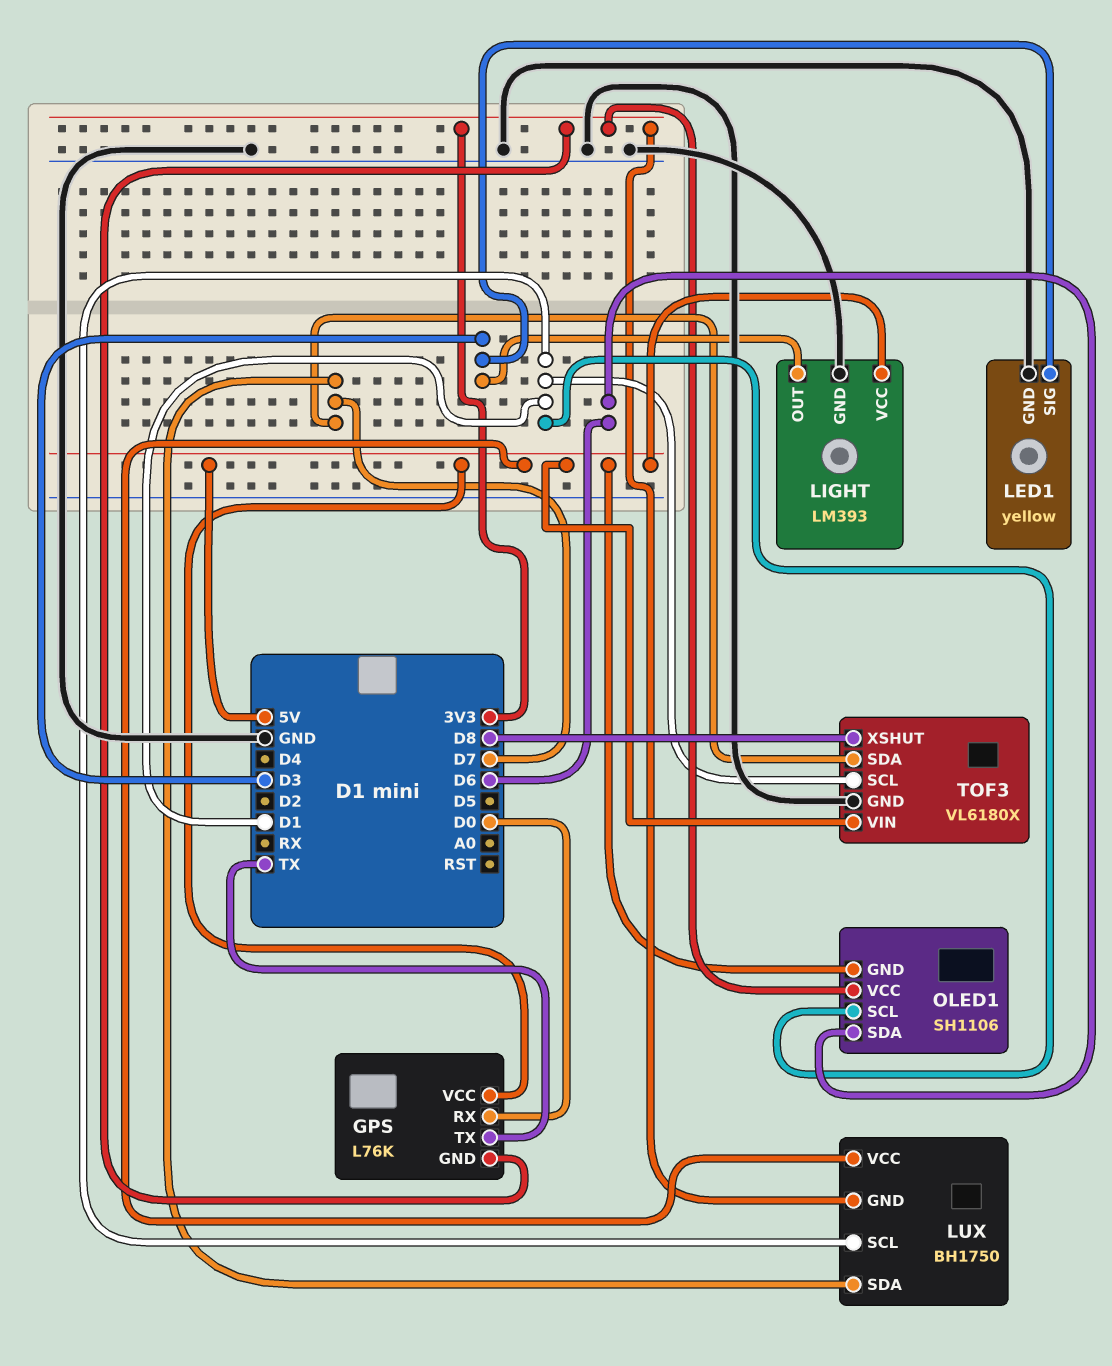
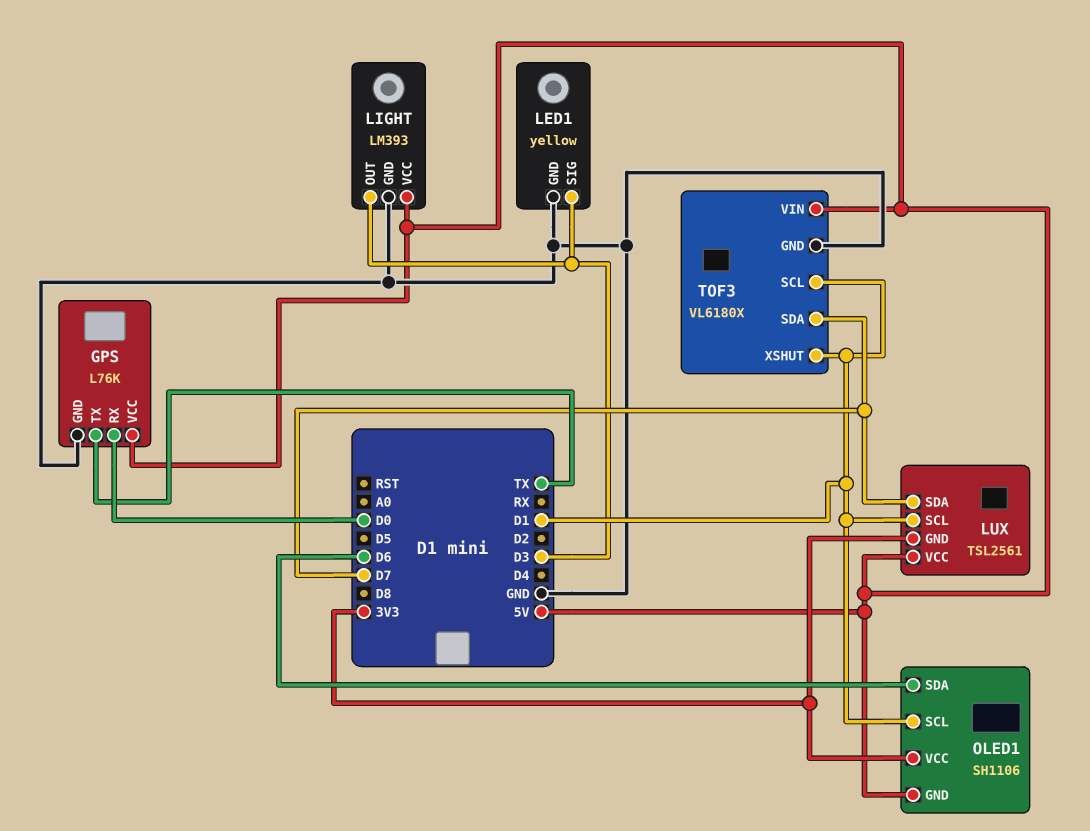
GPS pin GND: 3V3 -> GND
LUX: BH1750 -> TSL2561
TOF3 pin XSHUT: D8 -> D1

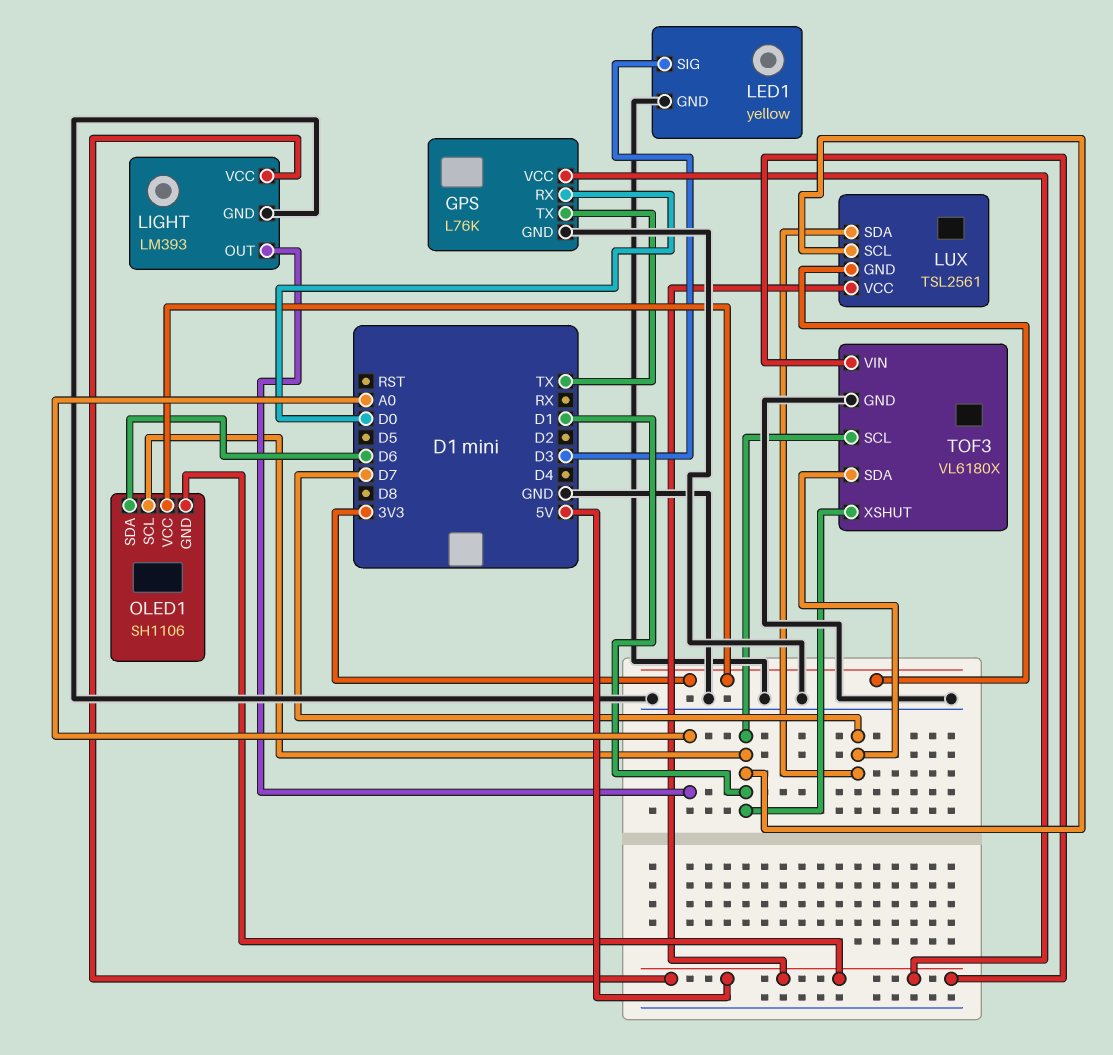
LIGHT pin OUT: D3 -> A0

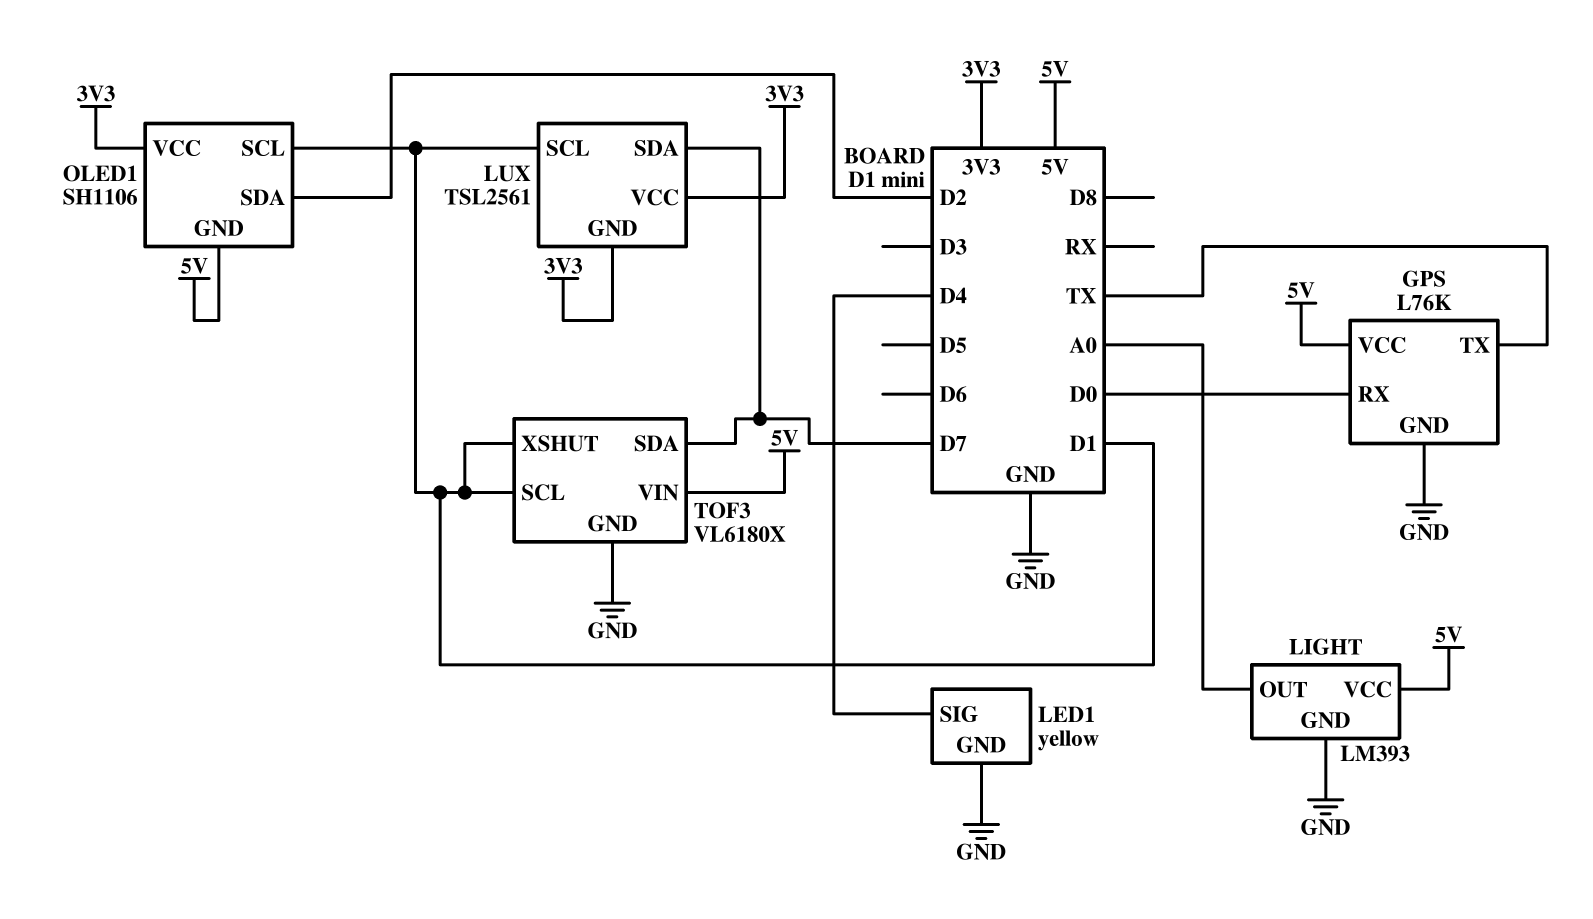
LED1 pin SIG: D3 -> D4
LUX pin VCC: 5V -> 3V3
OLED1 pin SDA: D6 -> D2

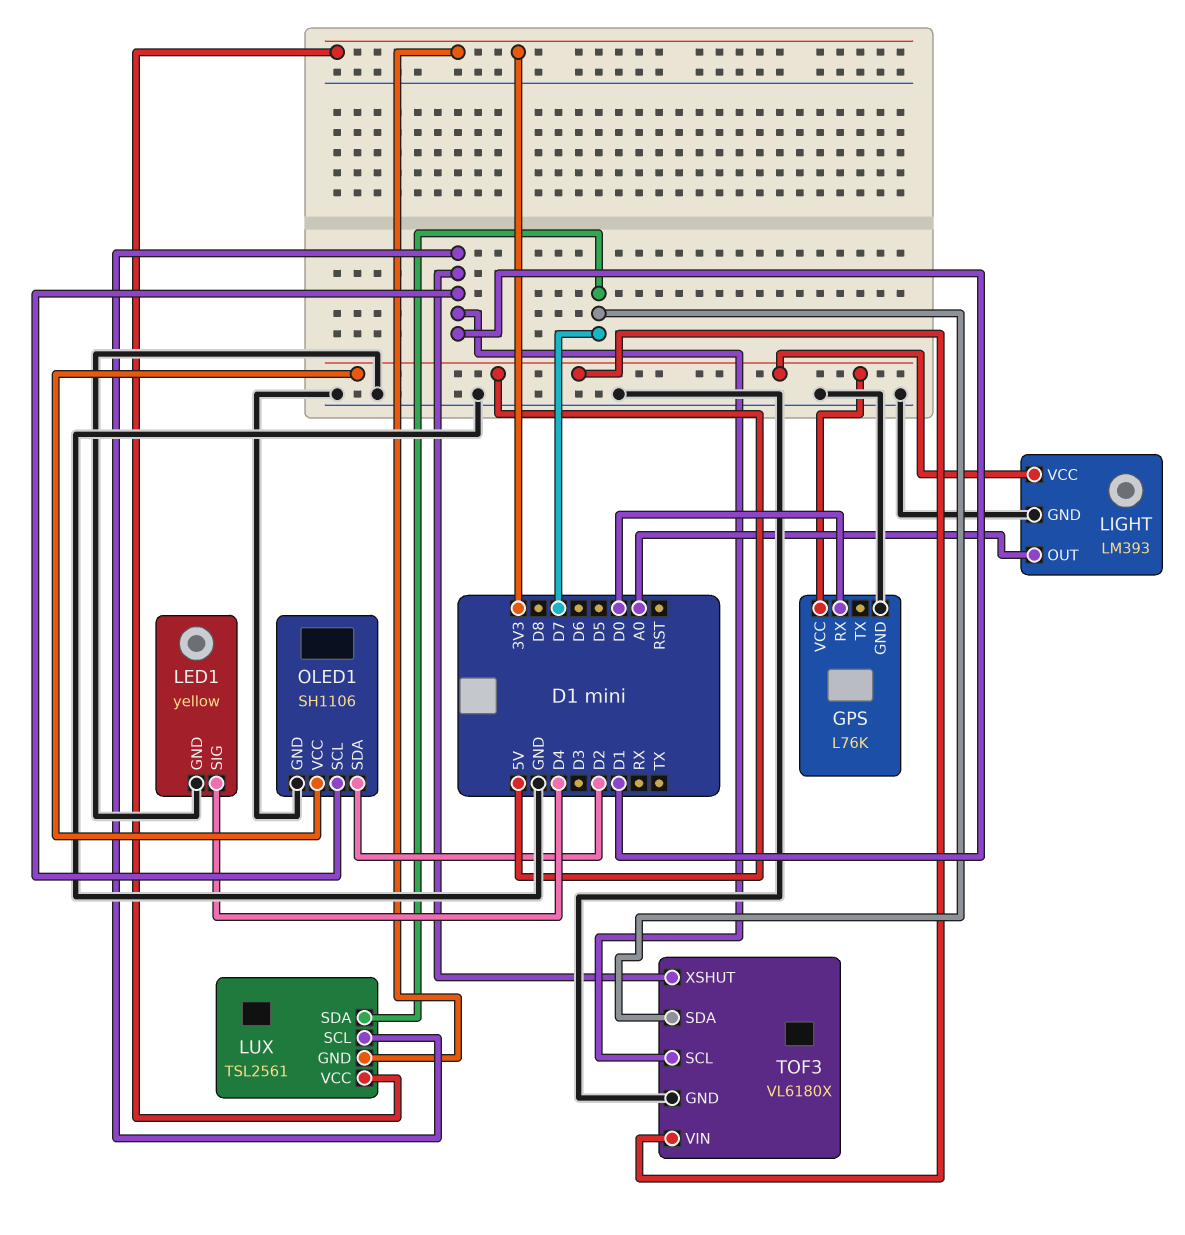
GPS pin TX: TX -> none
OLED1 pin GND: 5V -> GND
OLED1 pin VCC: 3V3 -> 5V

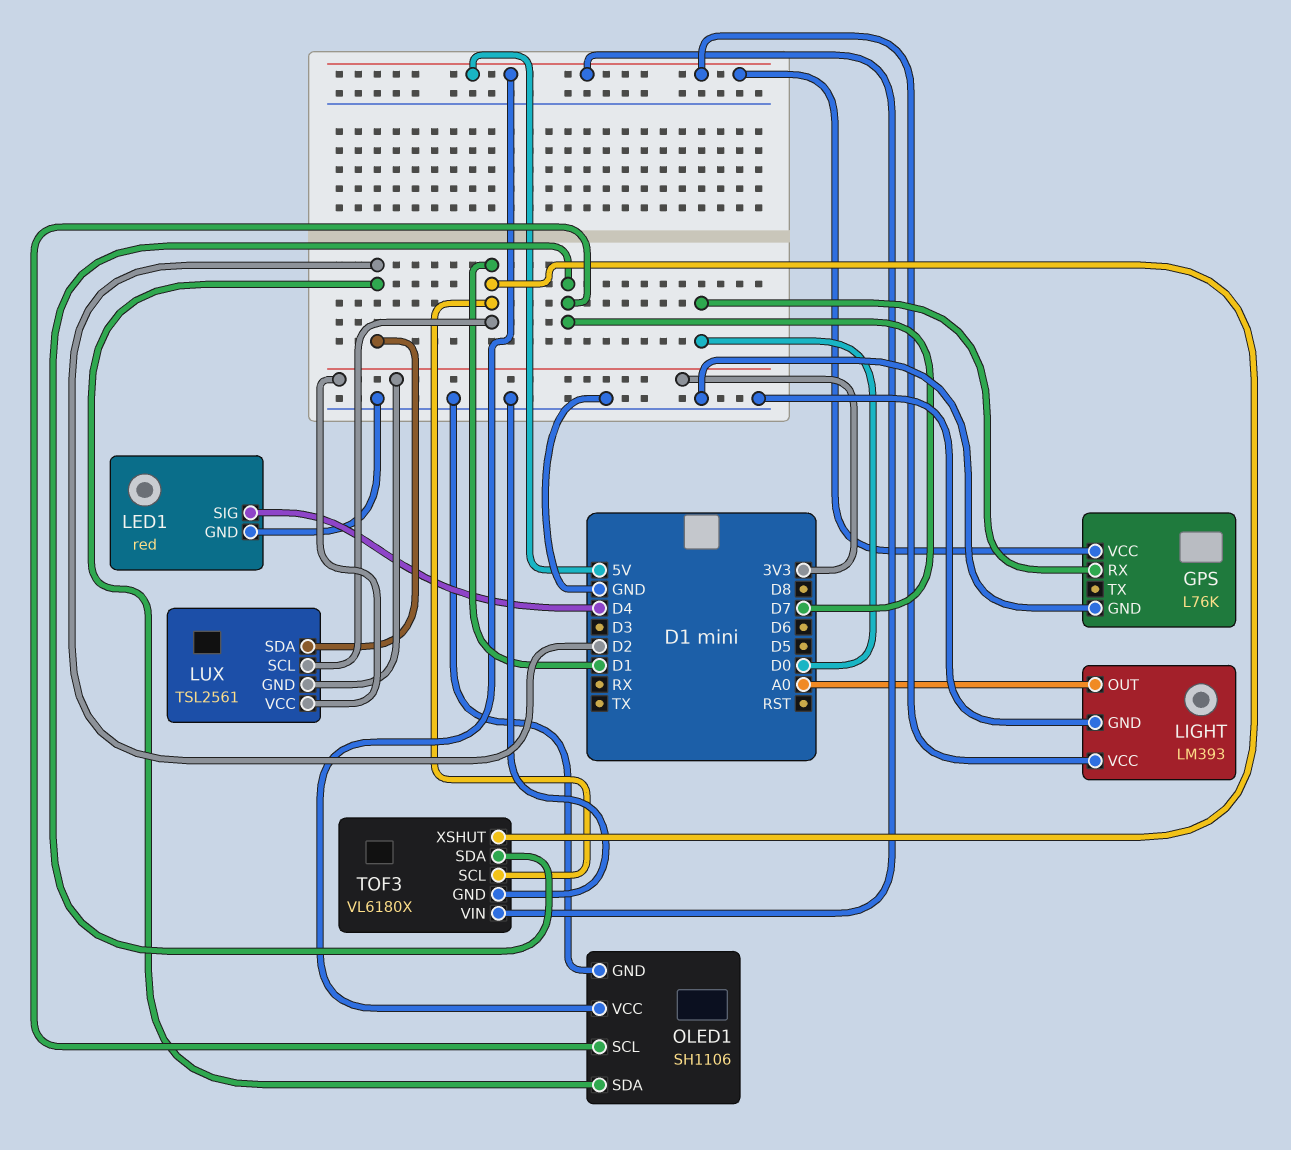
LED1: yellow -> red
LUX pin SDA: D7 -> D2
OLED1 pin SCL: D1 -> D7

